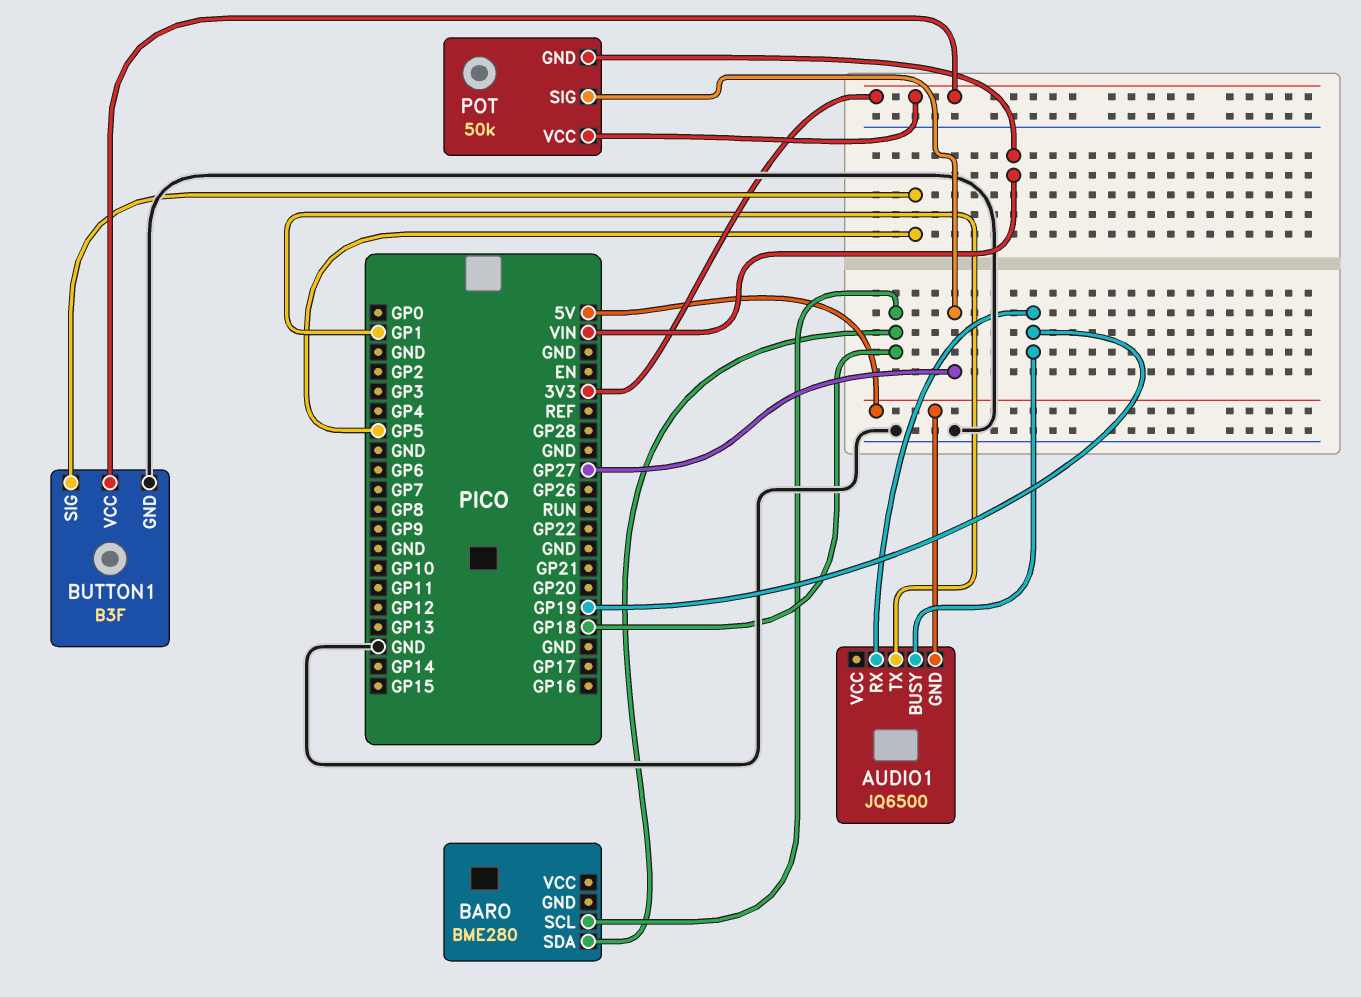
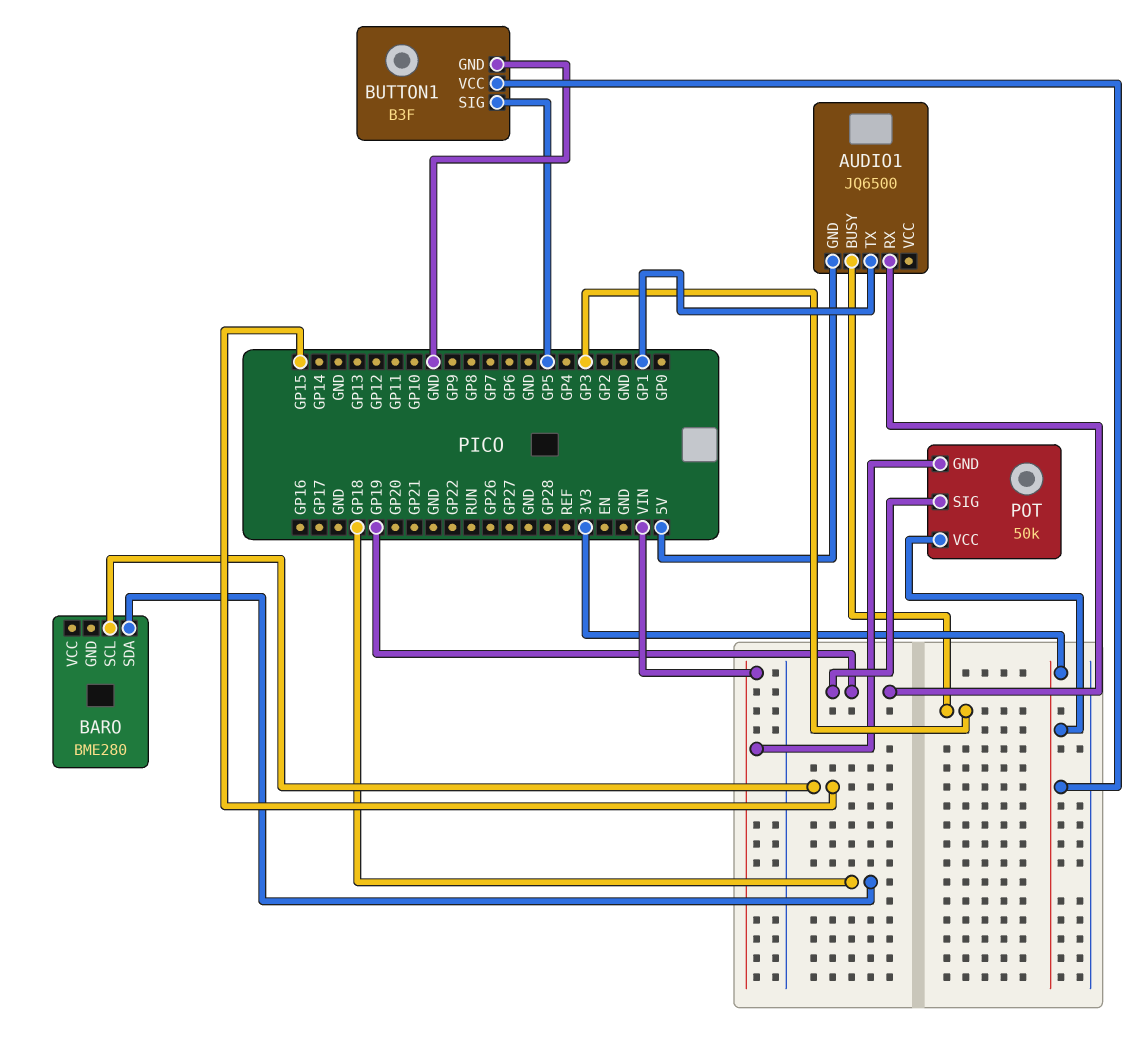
AUDIO1 pin BUSY: GP19 -> GP3
BARO pin SCL: GP18 -> GP15
POT pin SIG: GP27 -> GP19

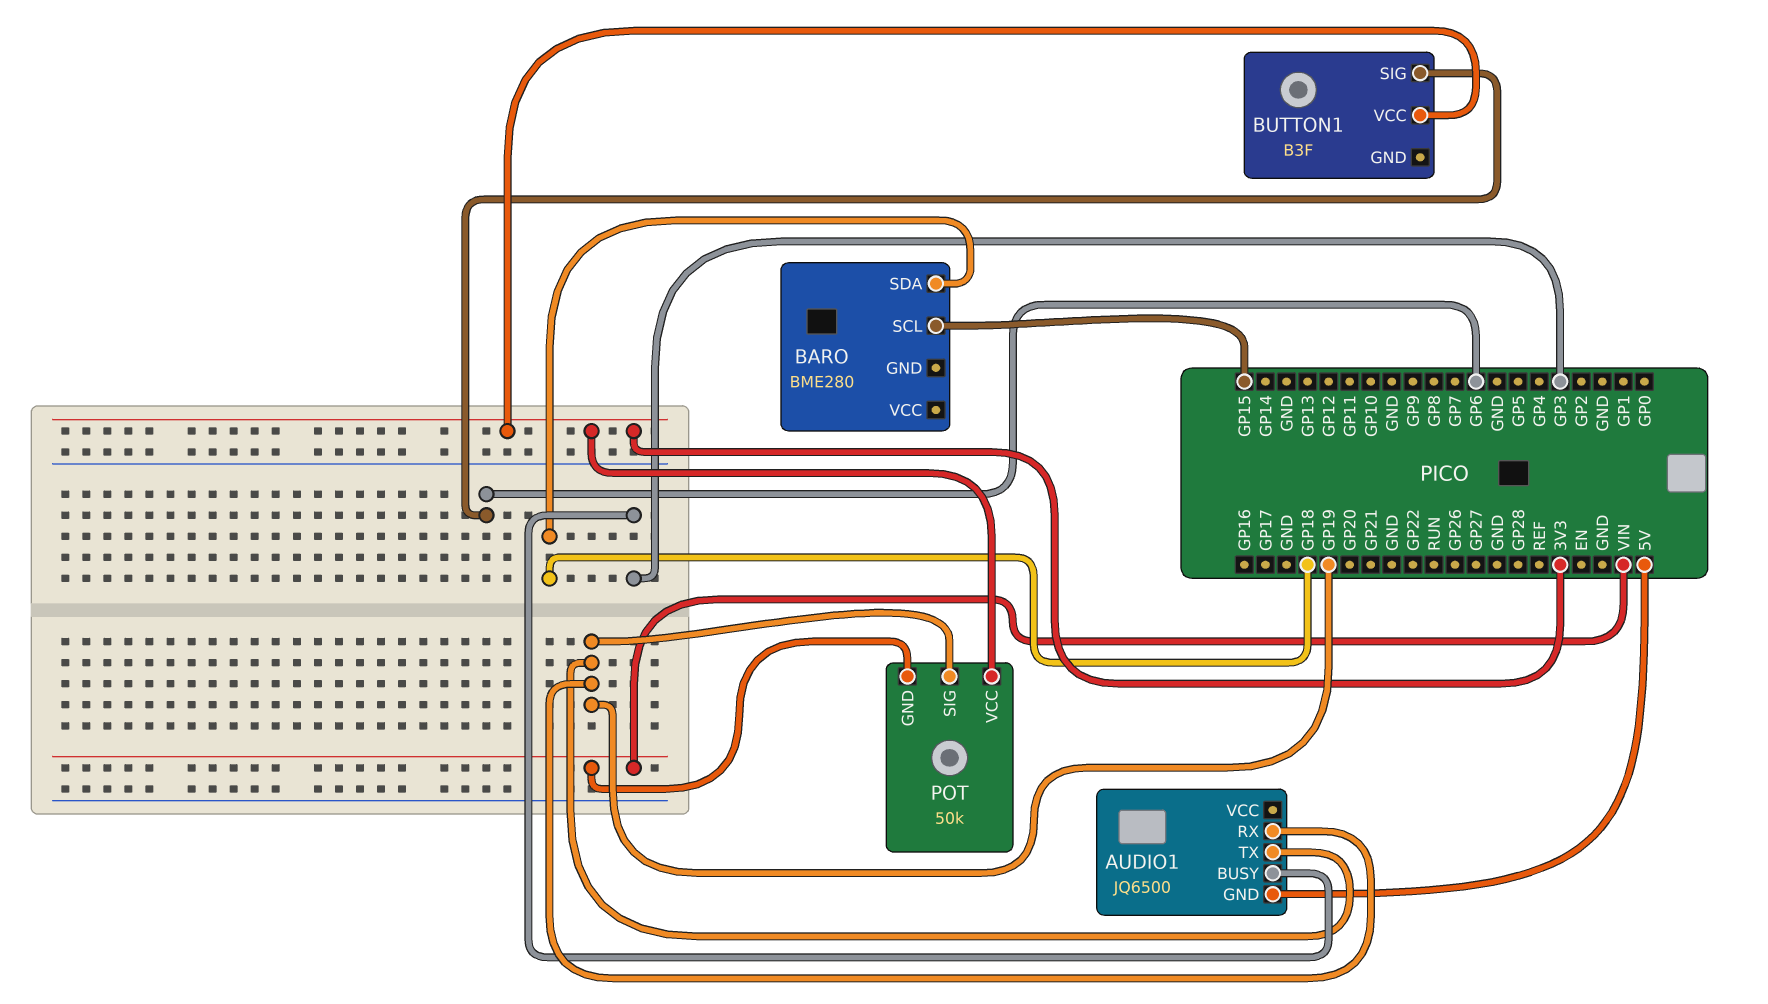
AUDIO1 pin TX: GP1 -> GP19
BUTTON1 pin GND: GND -> none
BUTTON1 pin SIG: GP5 -> GP6

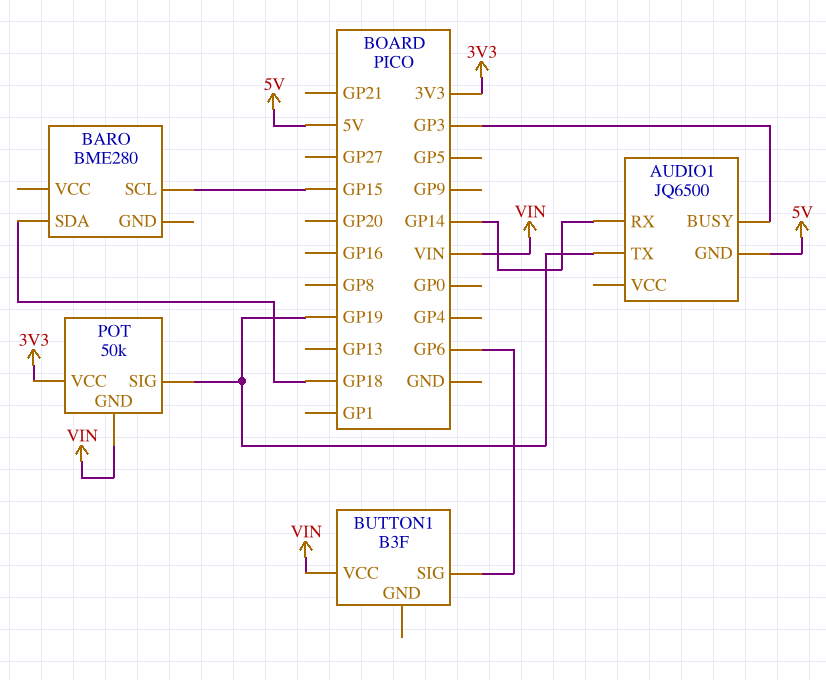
AUDIO1 pin RX: GP19 -> GP14
BUTTON1 pin VCC: 3V3 -> VIN

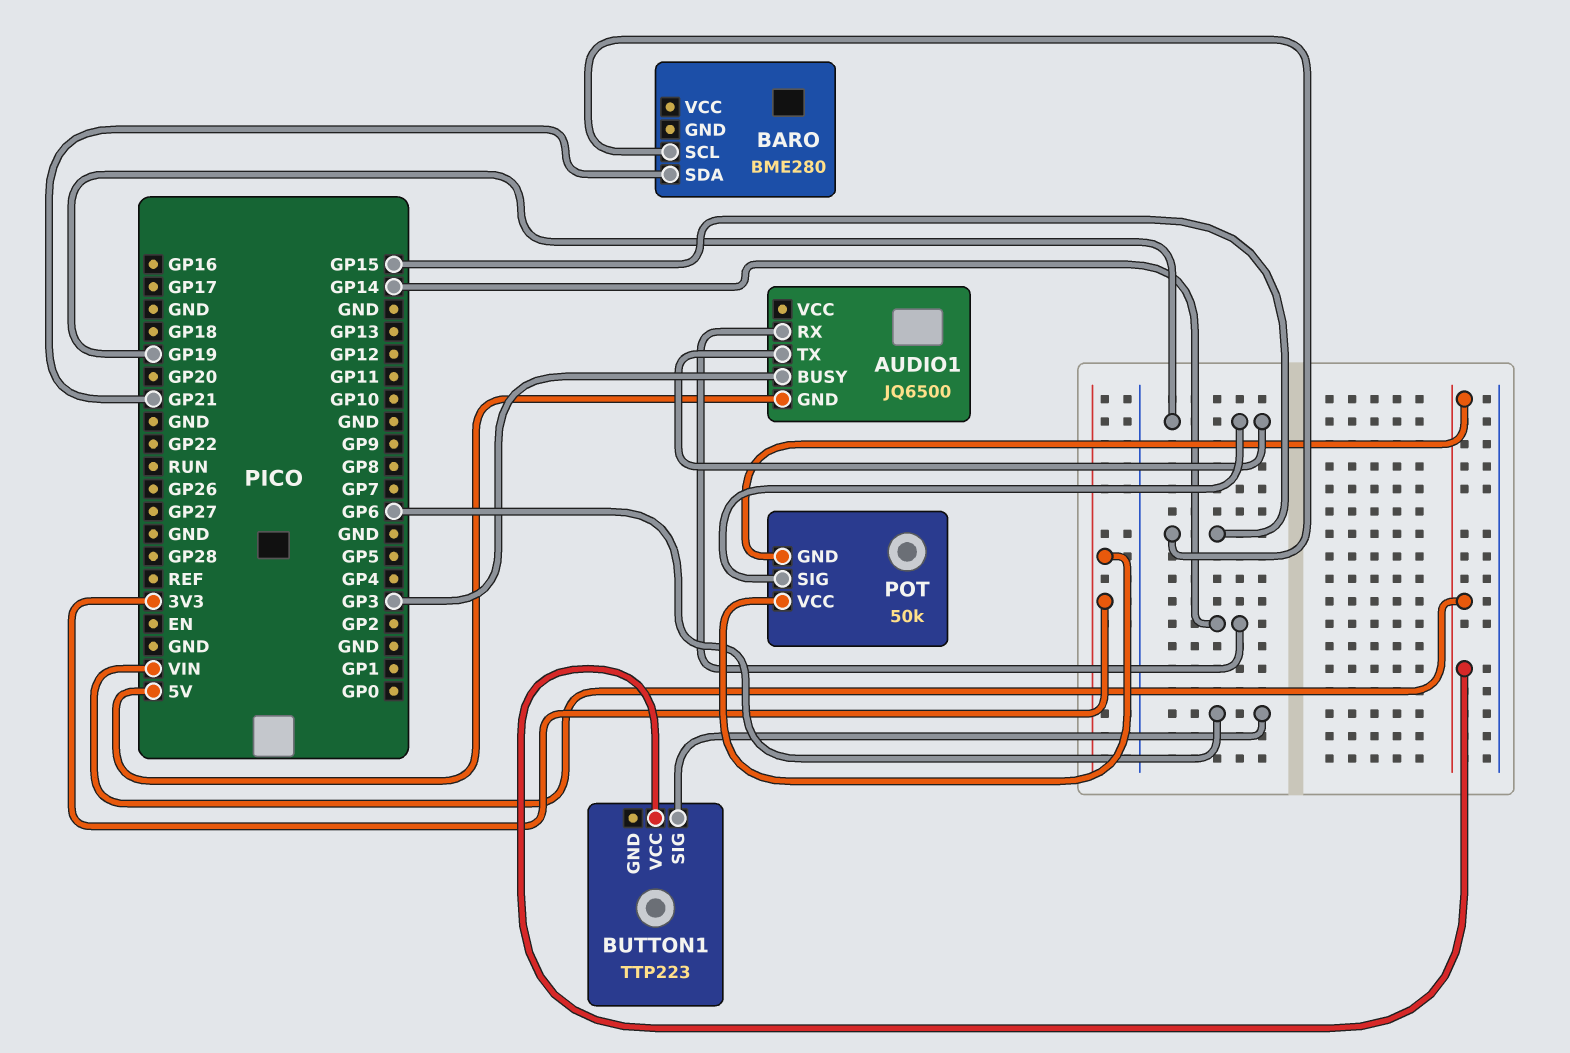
BARO pin SDA: GP18 -> GP21
BUTTON1: B3F -> TTP223

